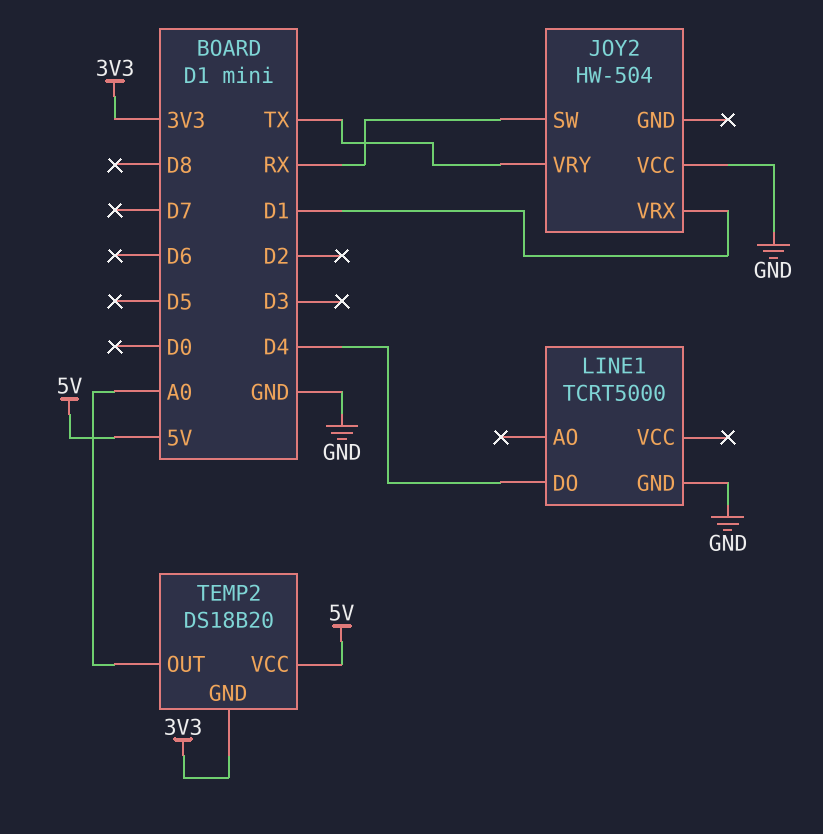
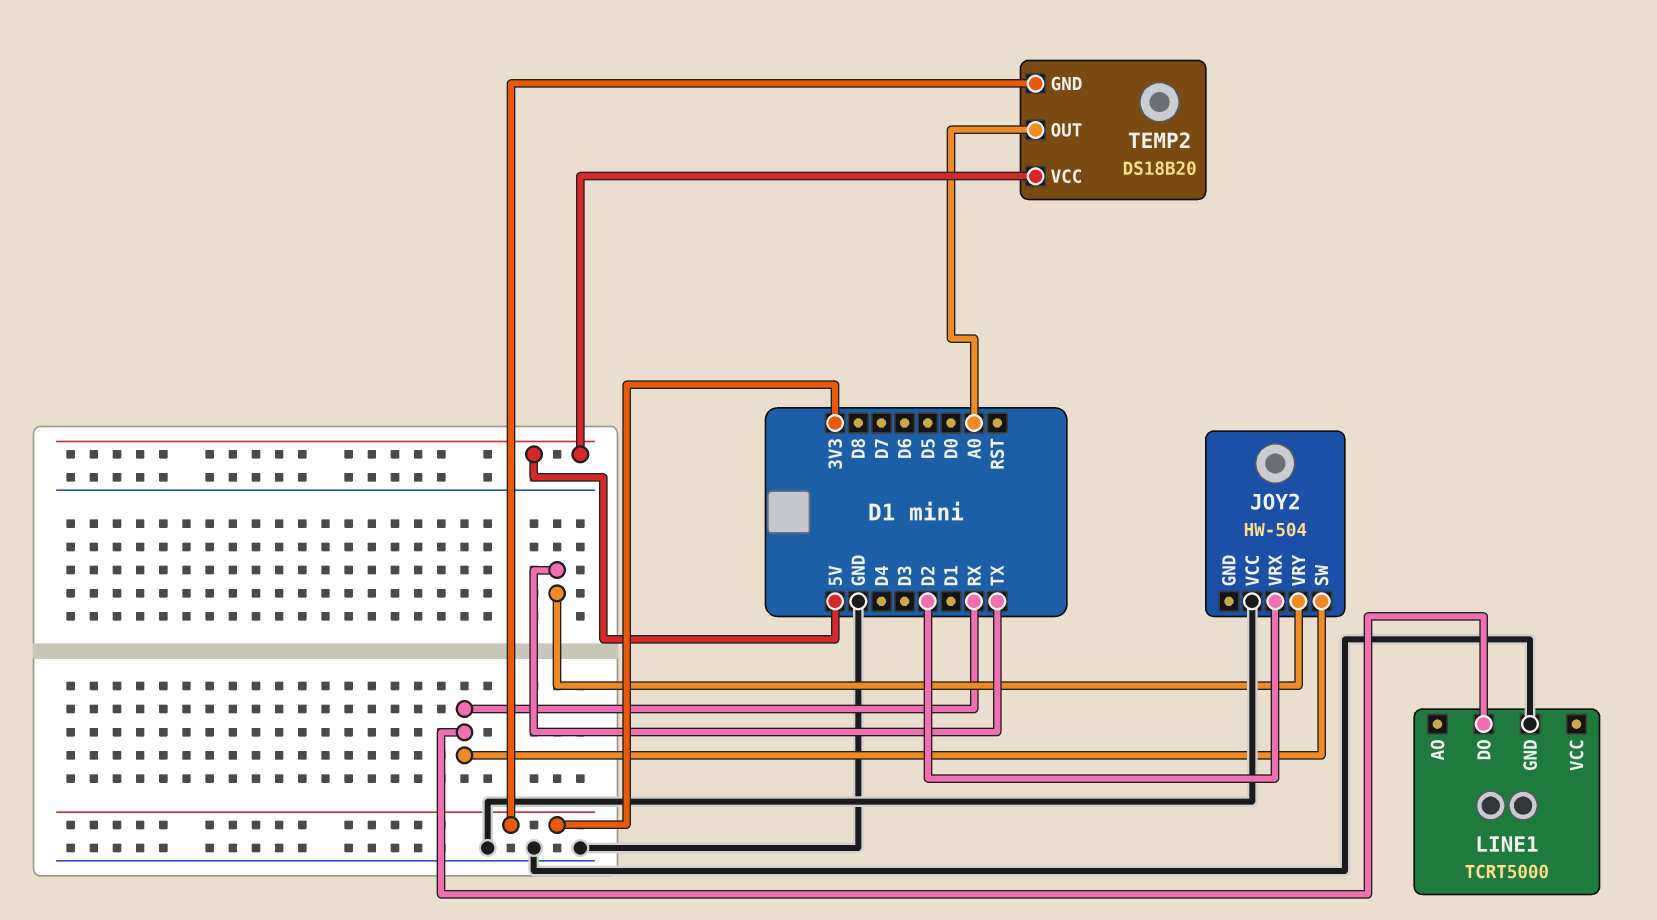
JOY2 pin VRX: D1 -> D2
LINE1 pin DO: D4 -> RX

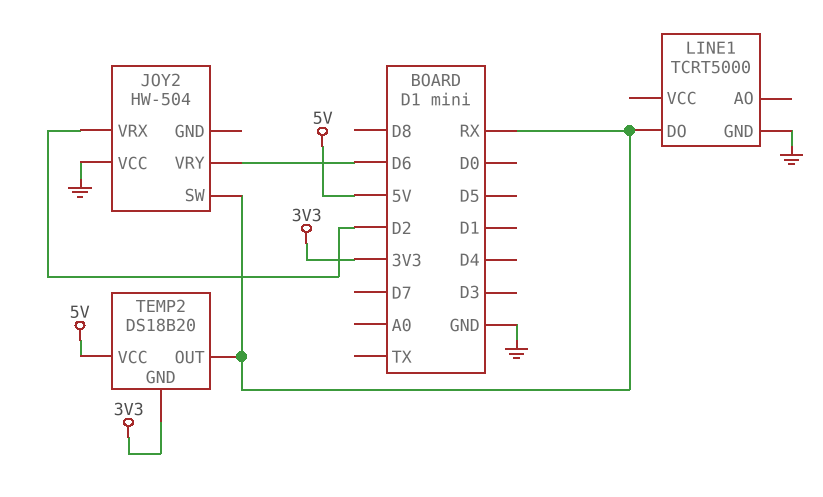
JOY2 pin VRY: TX -> D6
TEMP2 pin OUT: A0 -> RX

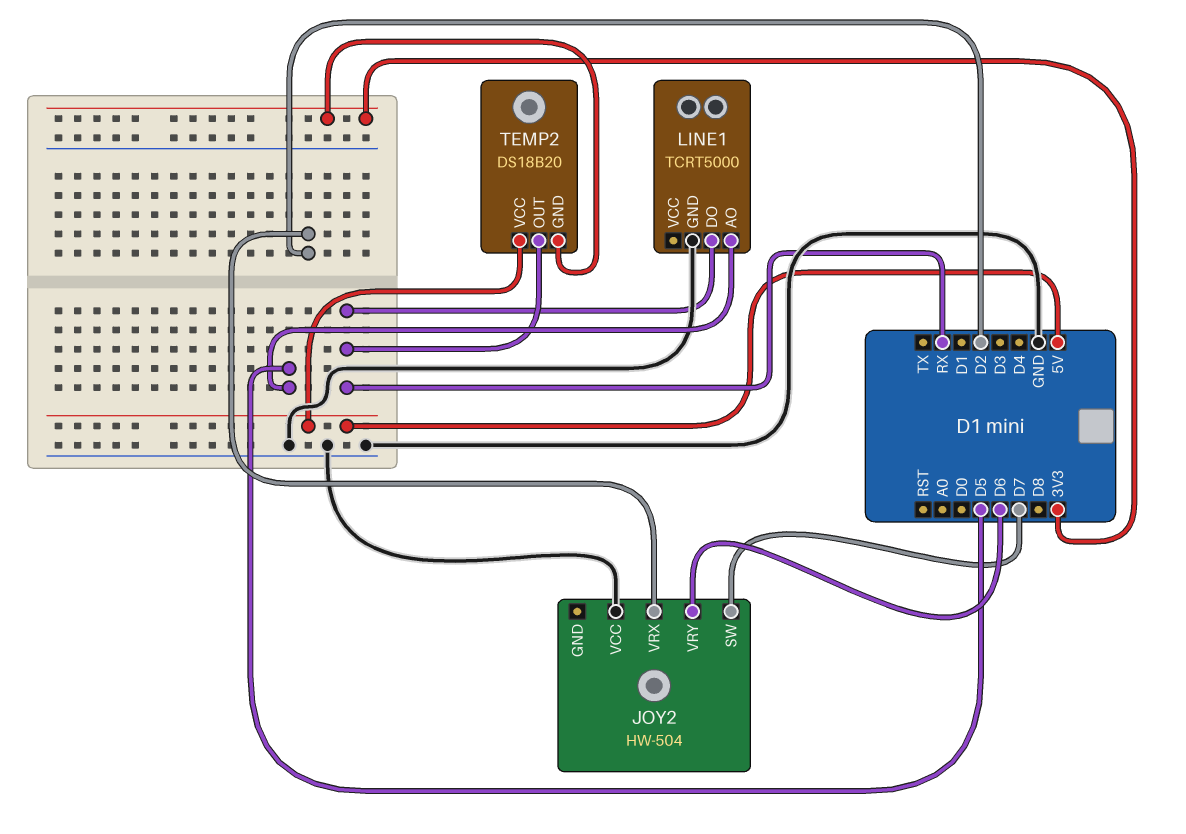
JOY2 pin SW: RX -> D7
LINE1 pin AO: none -> D5

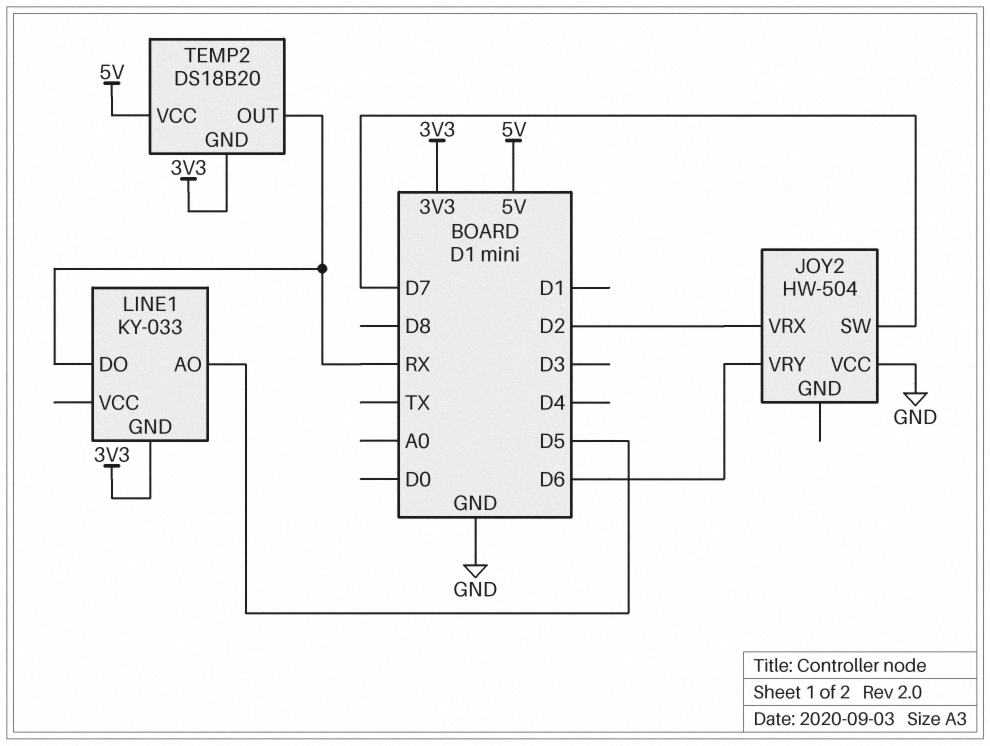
LINE1: TCRT5000 -> KY-033
LINE1 pin GND: GND -> 3V3

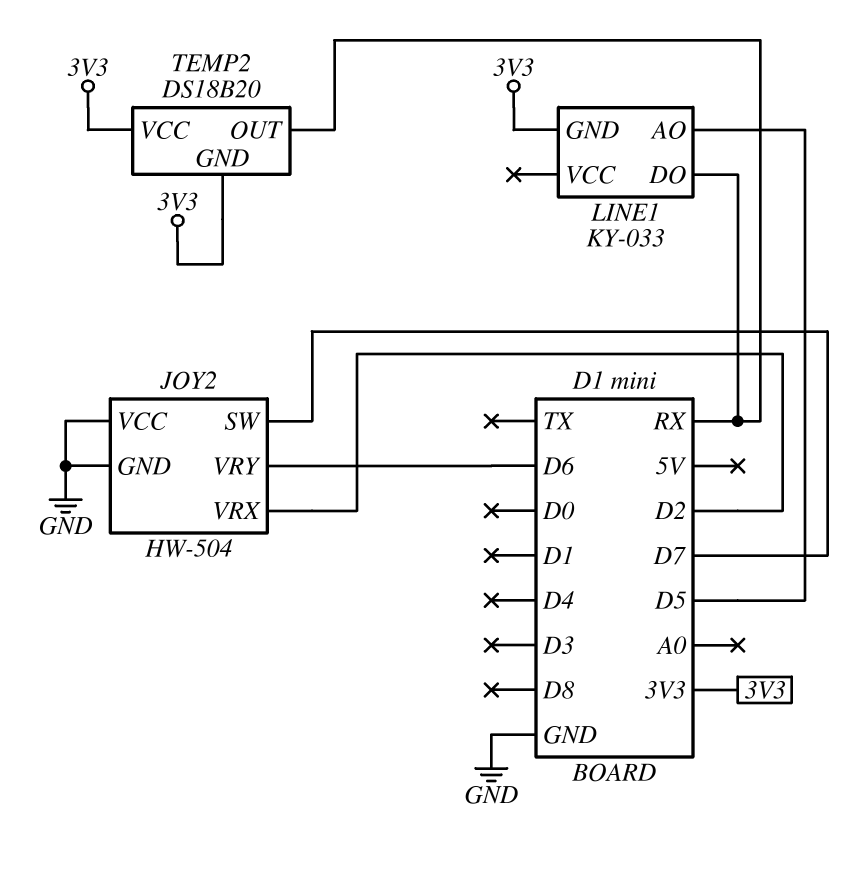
JOY2 pin GND: none -> GND
TEMP2 pin VCC: 5V -> 3V3

